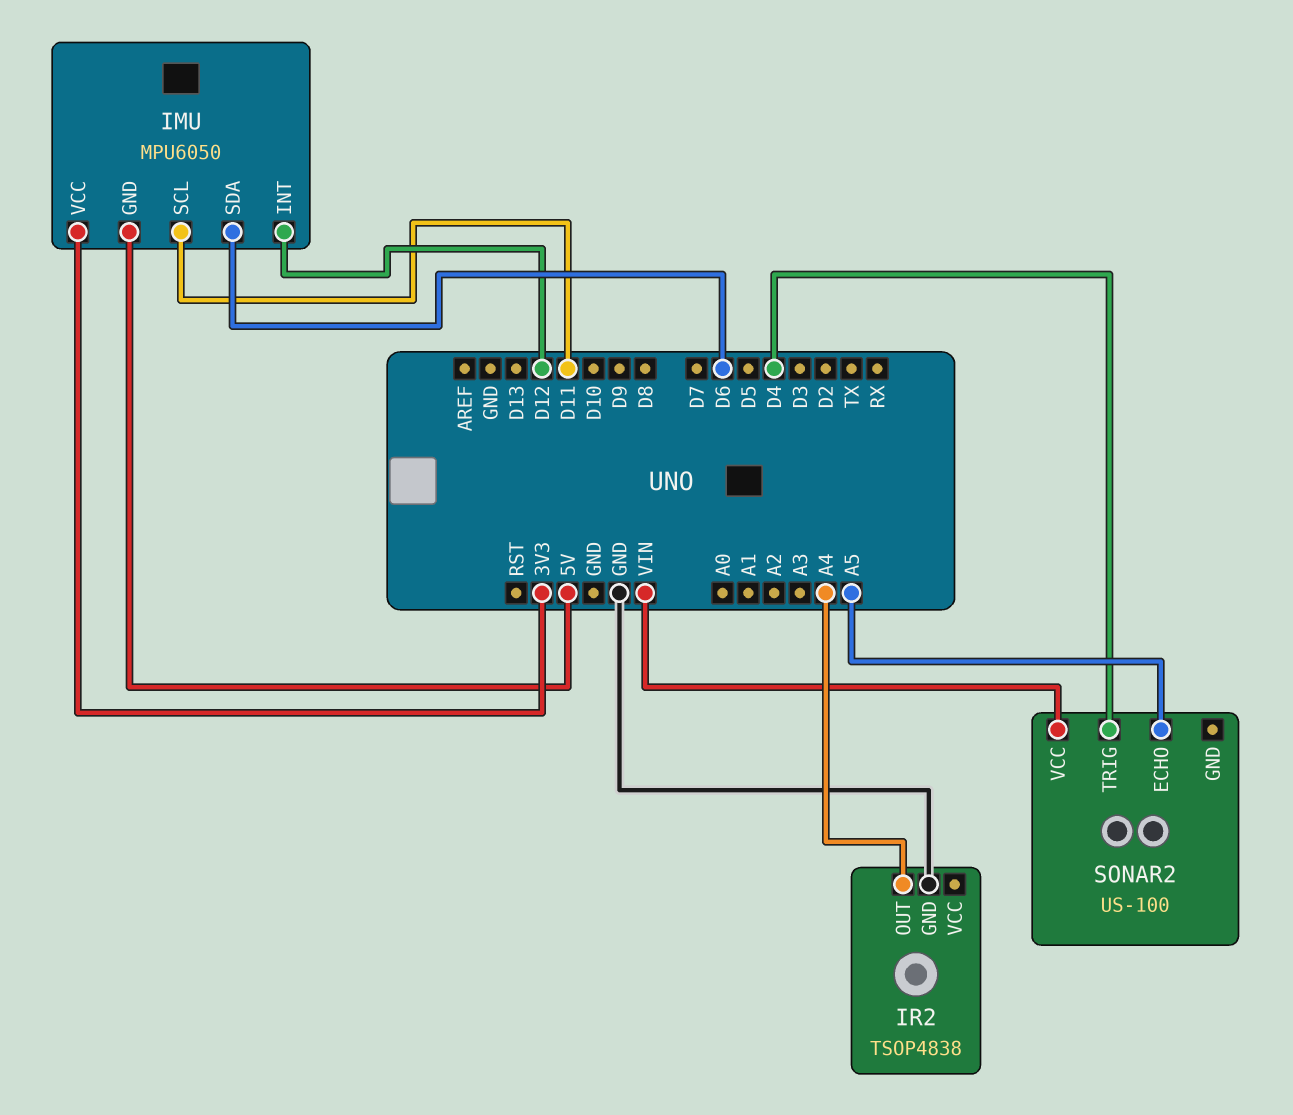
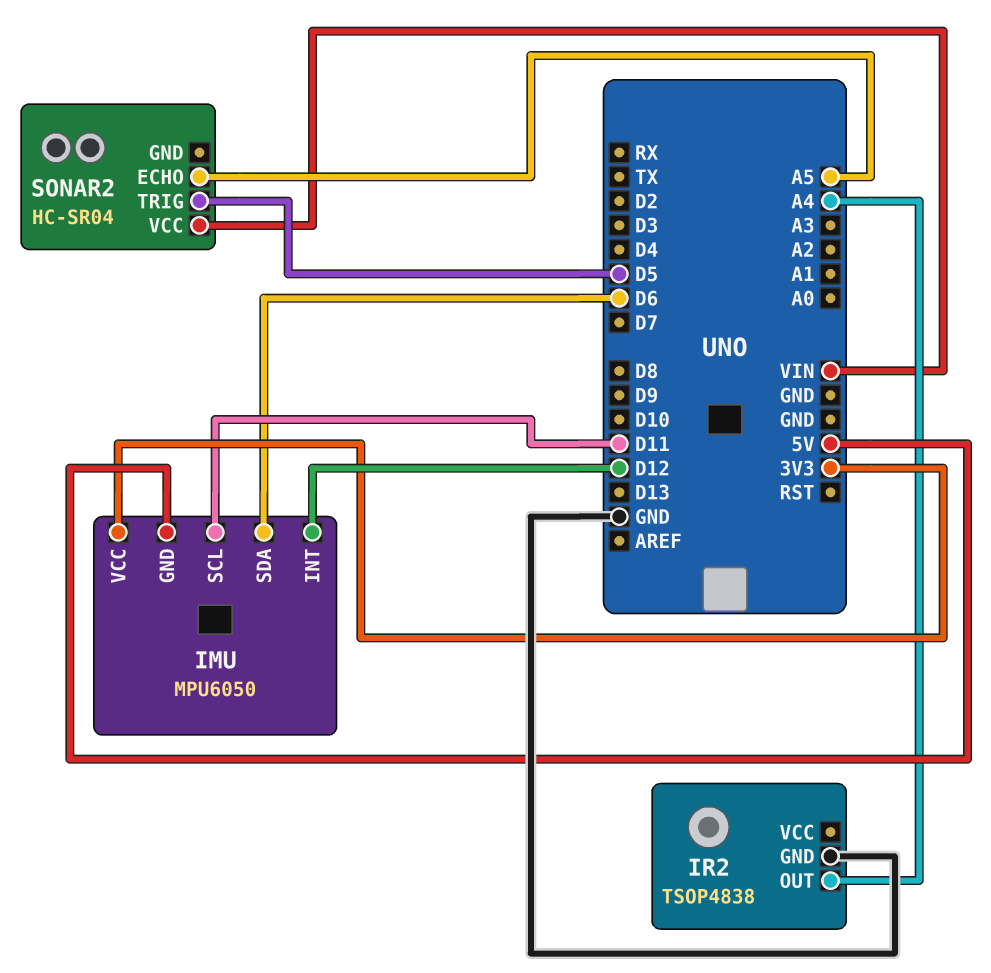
SONAR2: US-100 -> HC-SR04
SONAR2 pin TRIG: D4 -> D5

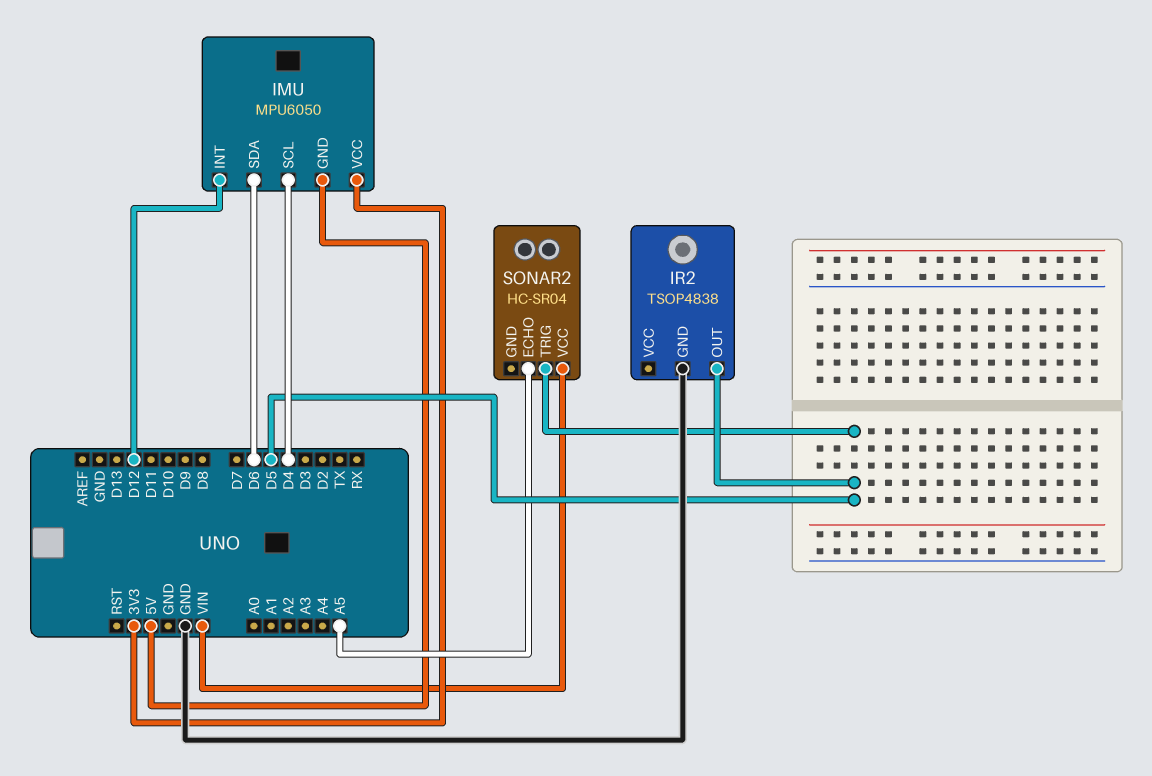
IMU pin SCL: D11 -> D4
IR2 pin OUT: A4 -> D5

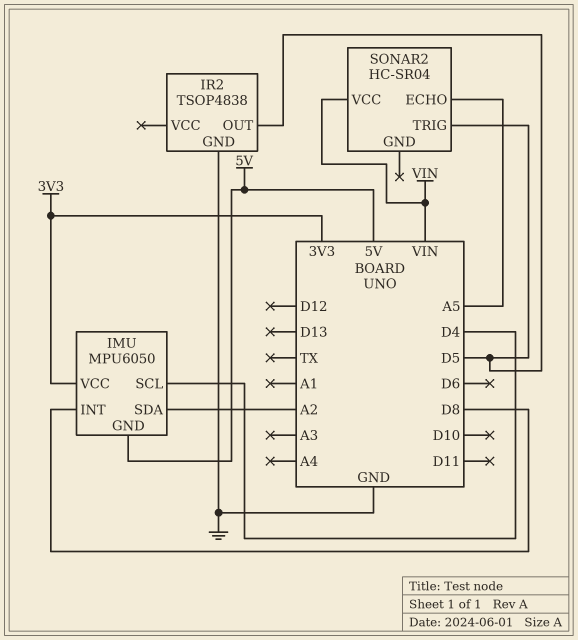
IMU pin INT: D12 -> D8
IMU pin SDA: D6 -> A2

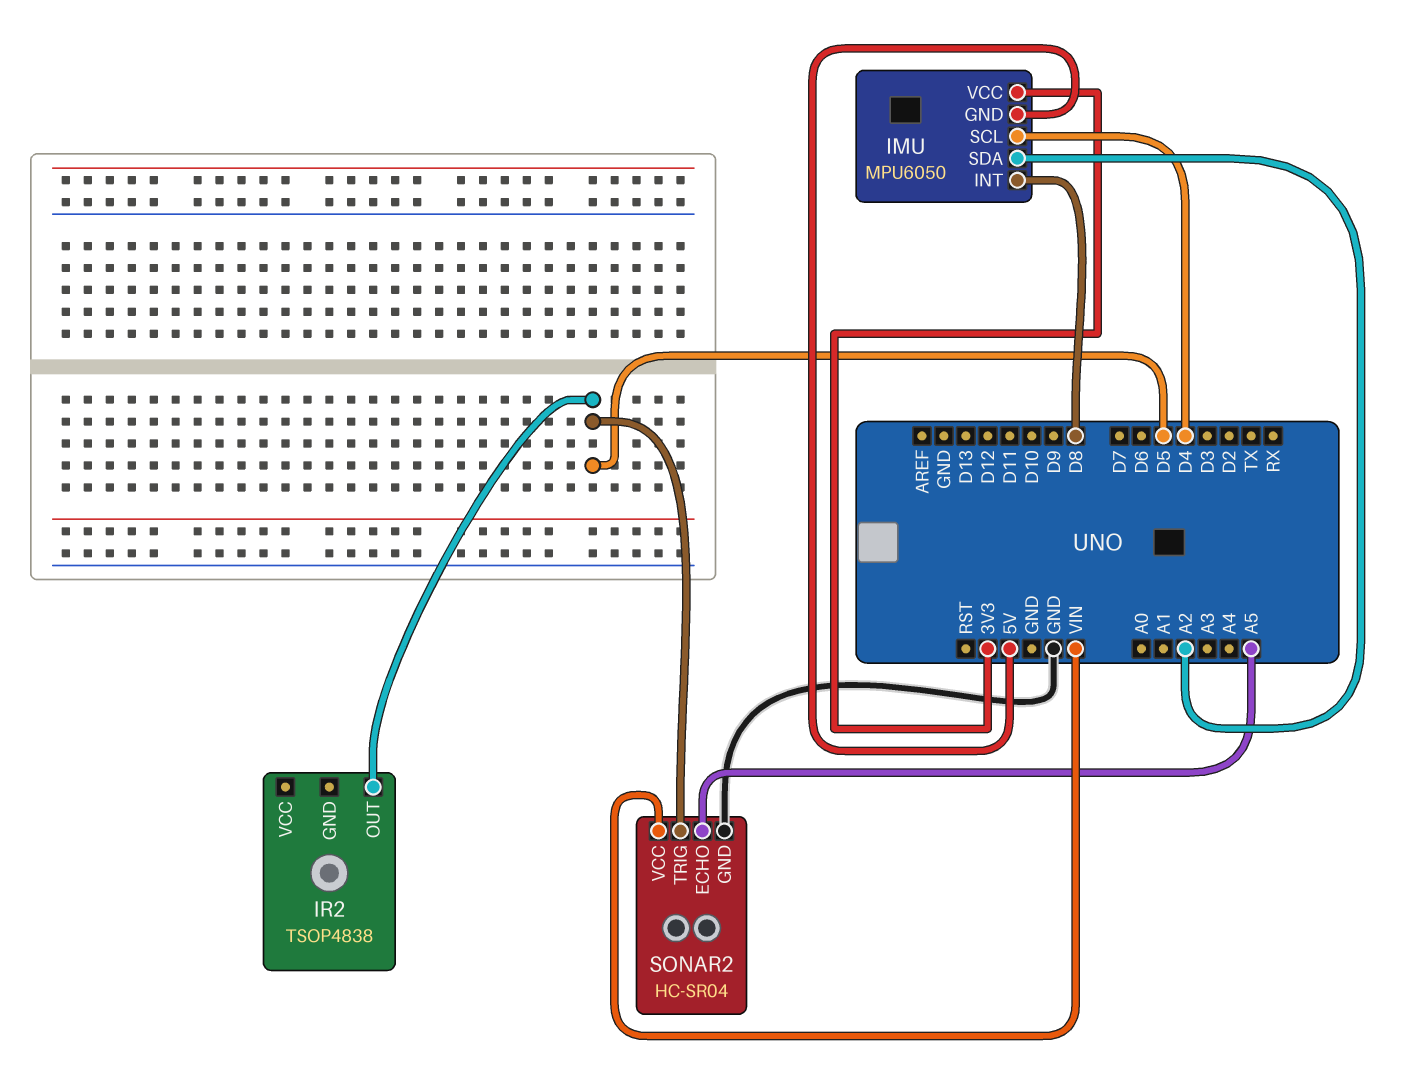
IR2 pin GND: GND -> none
SONAR2 pin GND: none -> GND

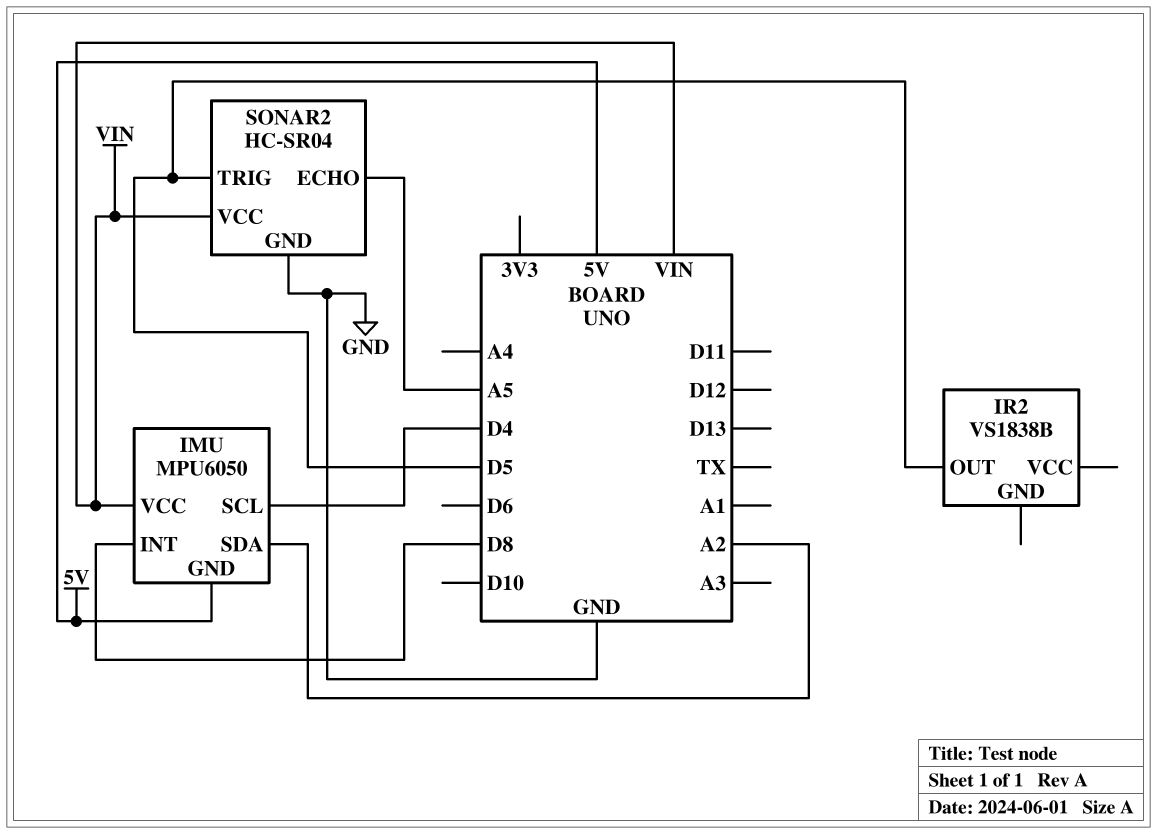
IMU pin VCC: 3V3 -> VIN
IR2: TSOP4838 -> VS1838B

